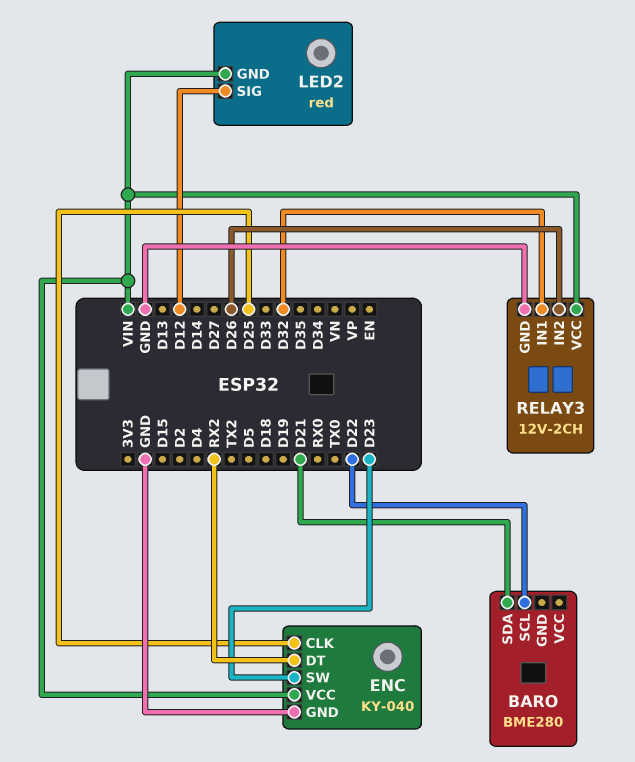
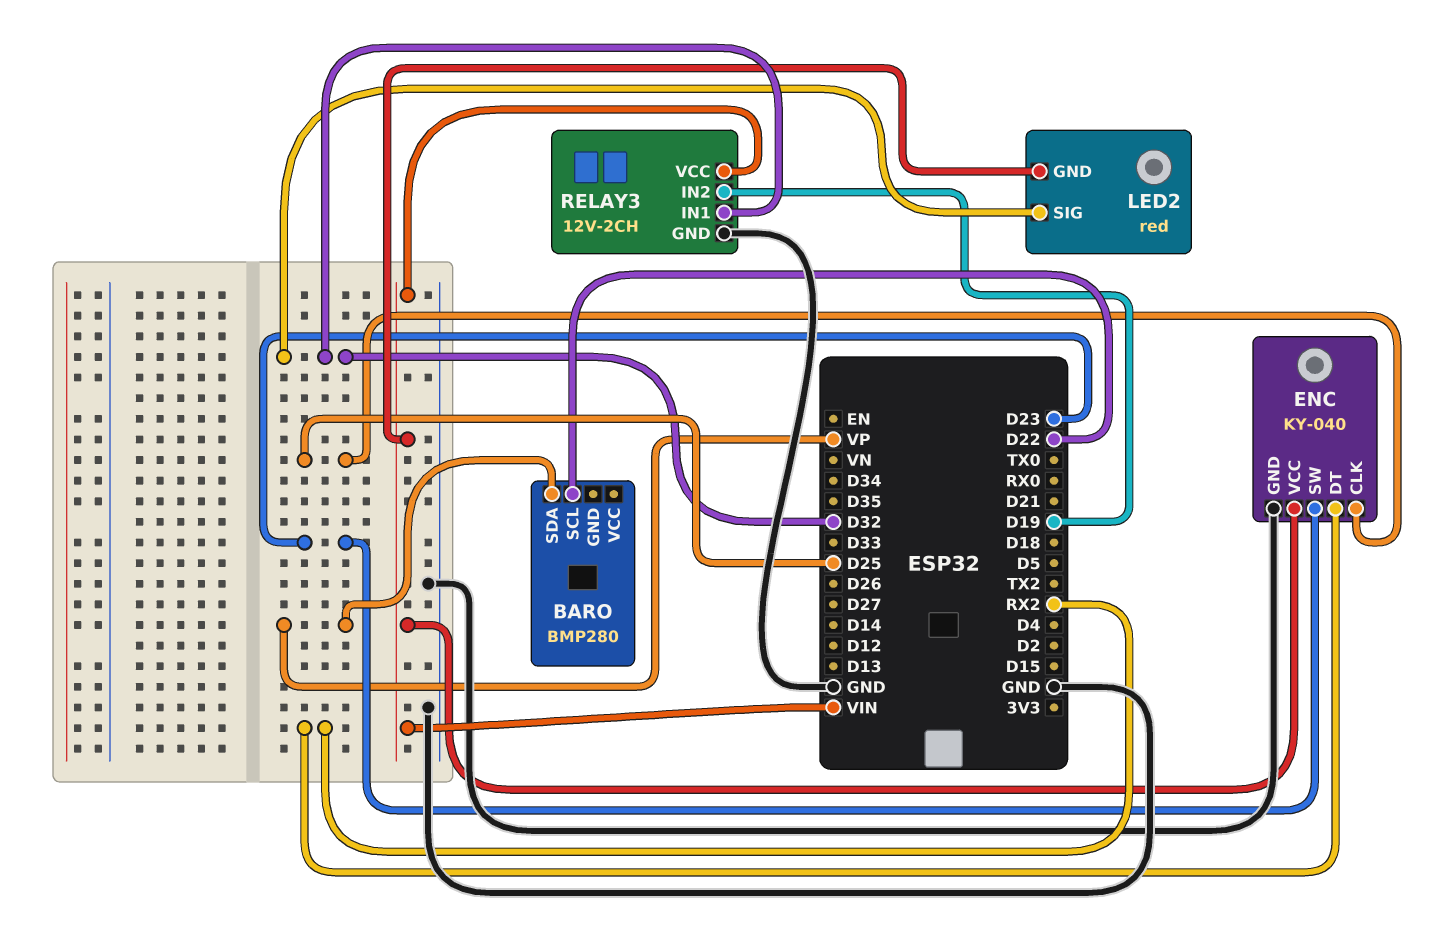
BARO: BME280 -> BMP280
BARO pin SDA: D21 -> VP
LED2 pin SIG: D12 -> D32
RELAY3 pin IN2: D26 -> D19

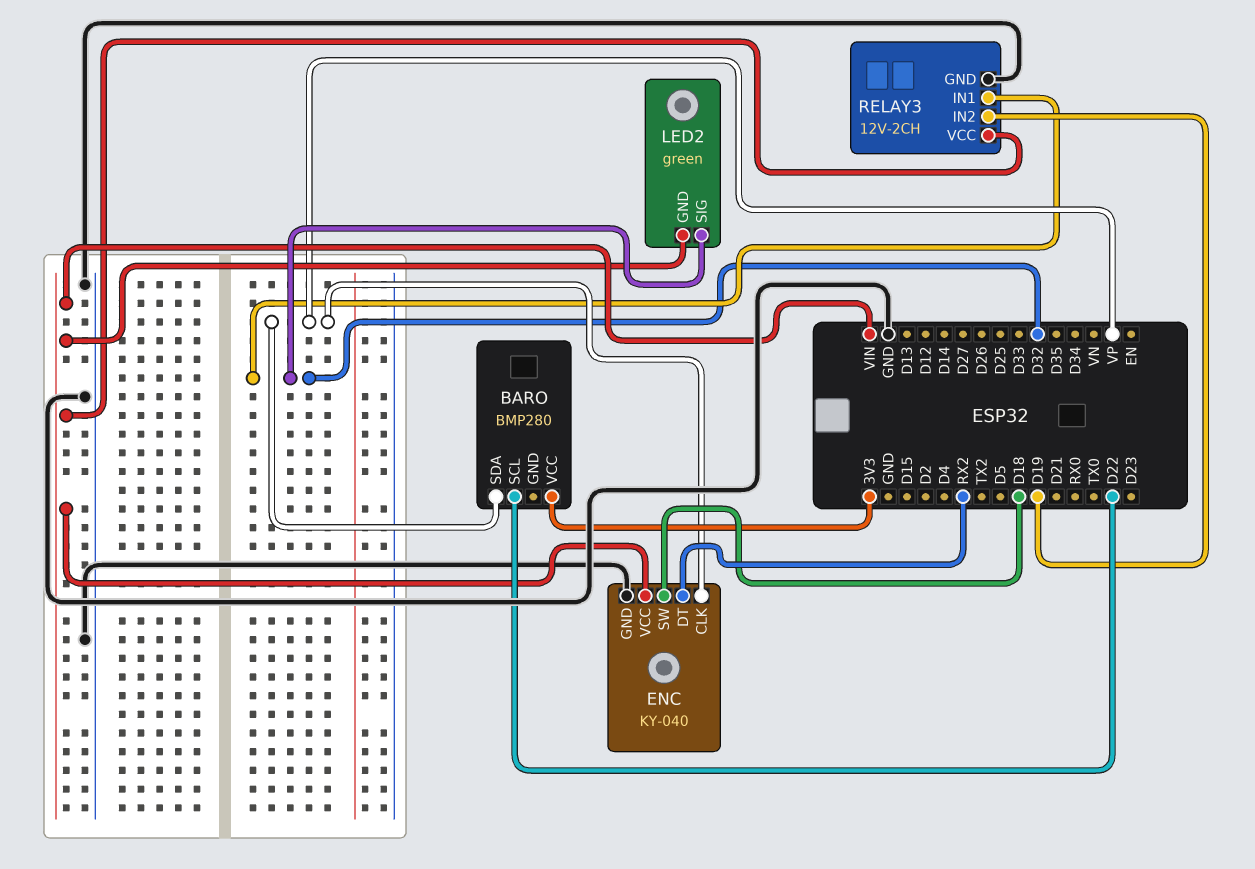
BARO pin VCC: none -> 3V3
ENC pin CLK: D25 -> VP
ENC pin SW: D23 -> D18
LED2: red -> green

